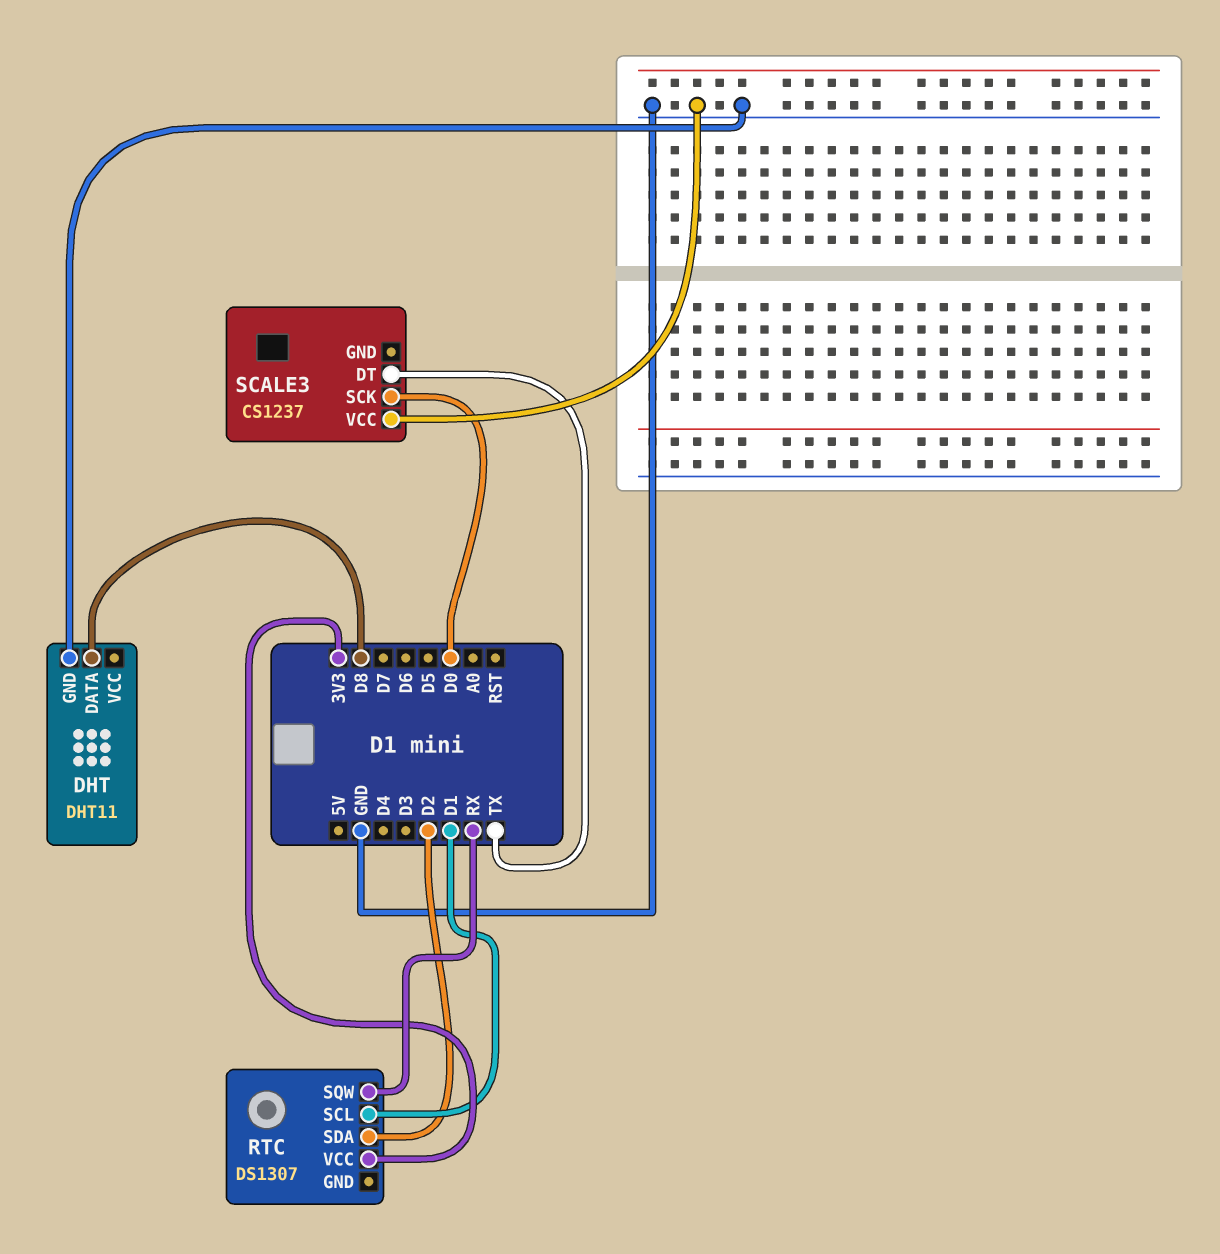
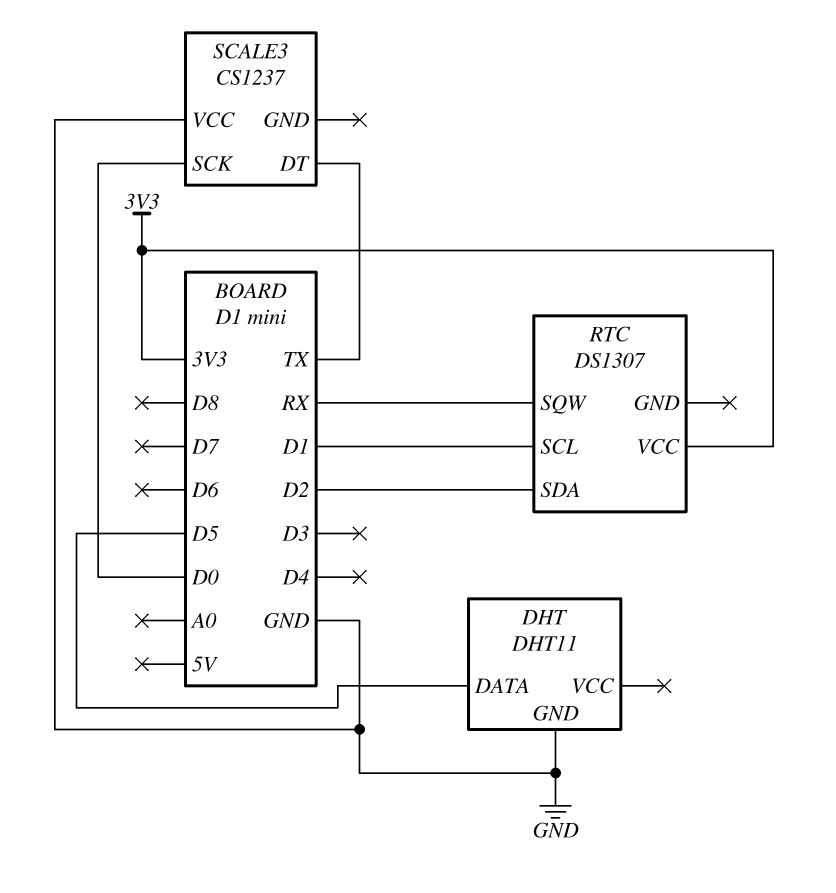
DHT pin DATA: D8 -> D5

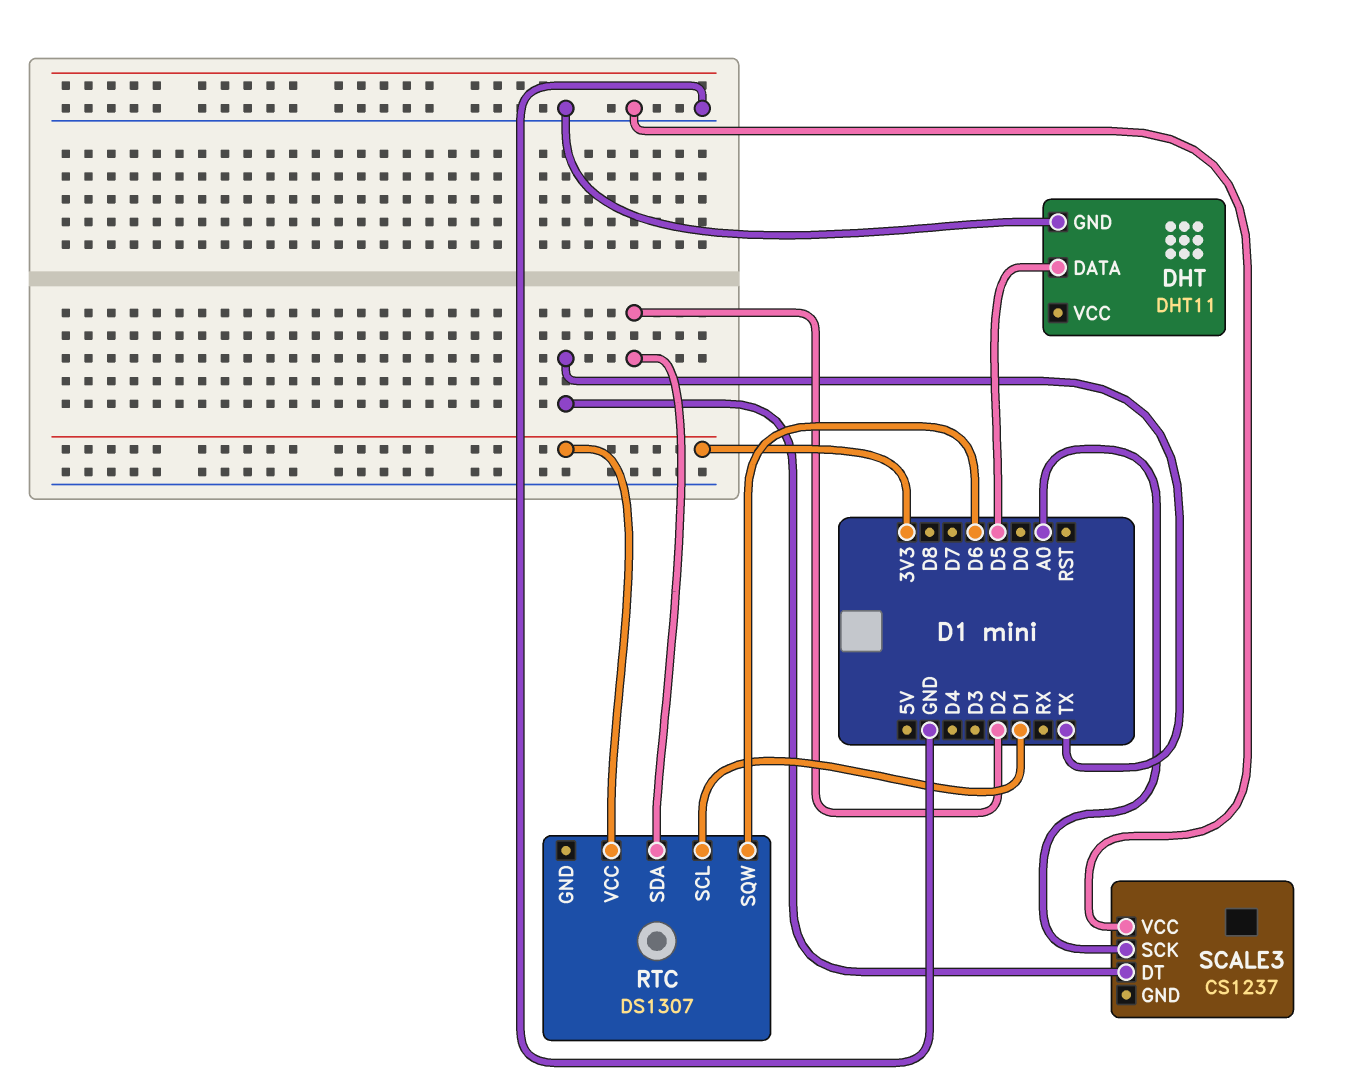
RTC pin SQW: RX -> D6
SCALE3 pin SCK: D0 -> A0

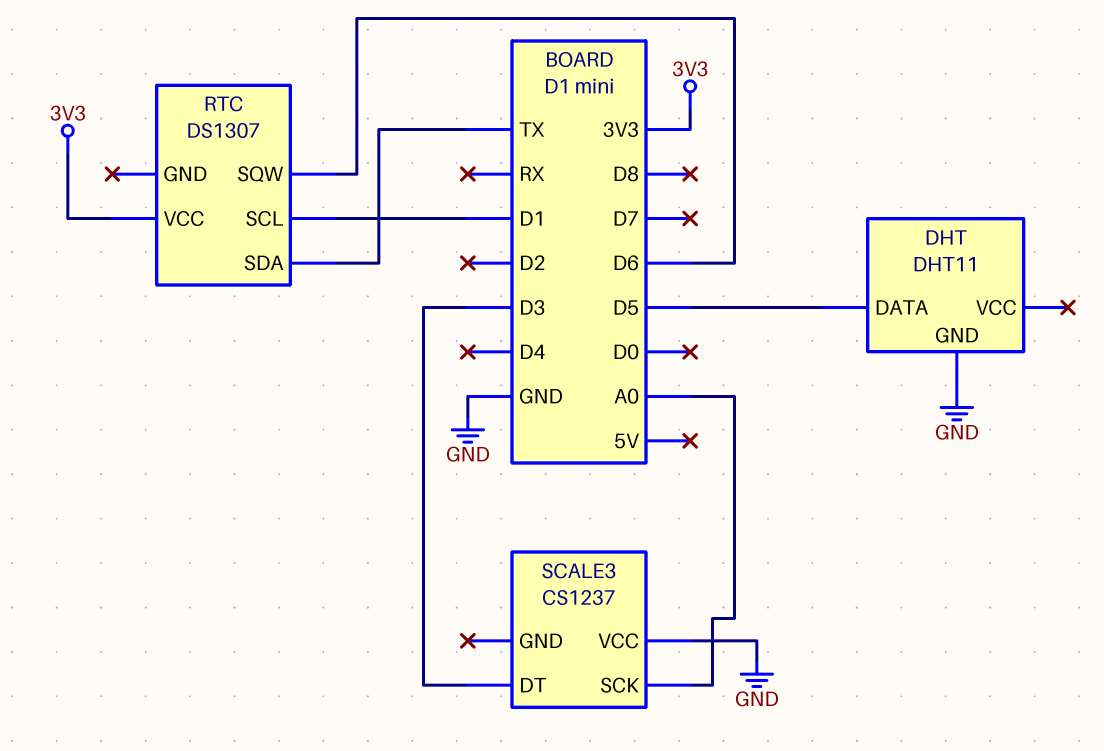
RTC pin SDA: D2 -> TX
SCALE3 pin DT: TX -> D3

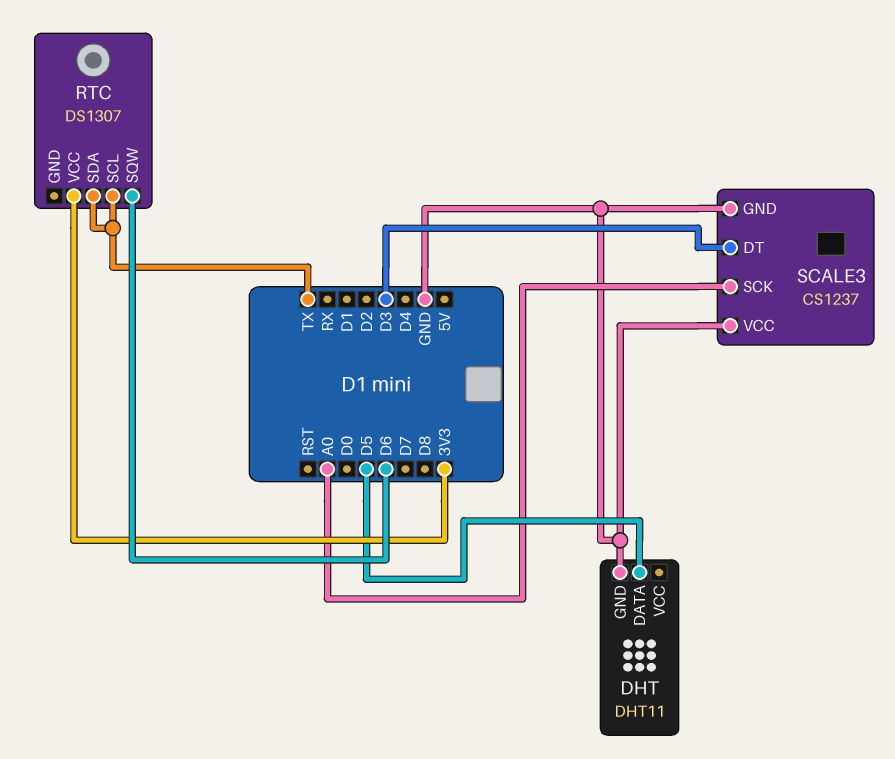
RTC pin SCL: D1 -> TX
SCALE3 pin GND: none -> GND

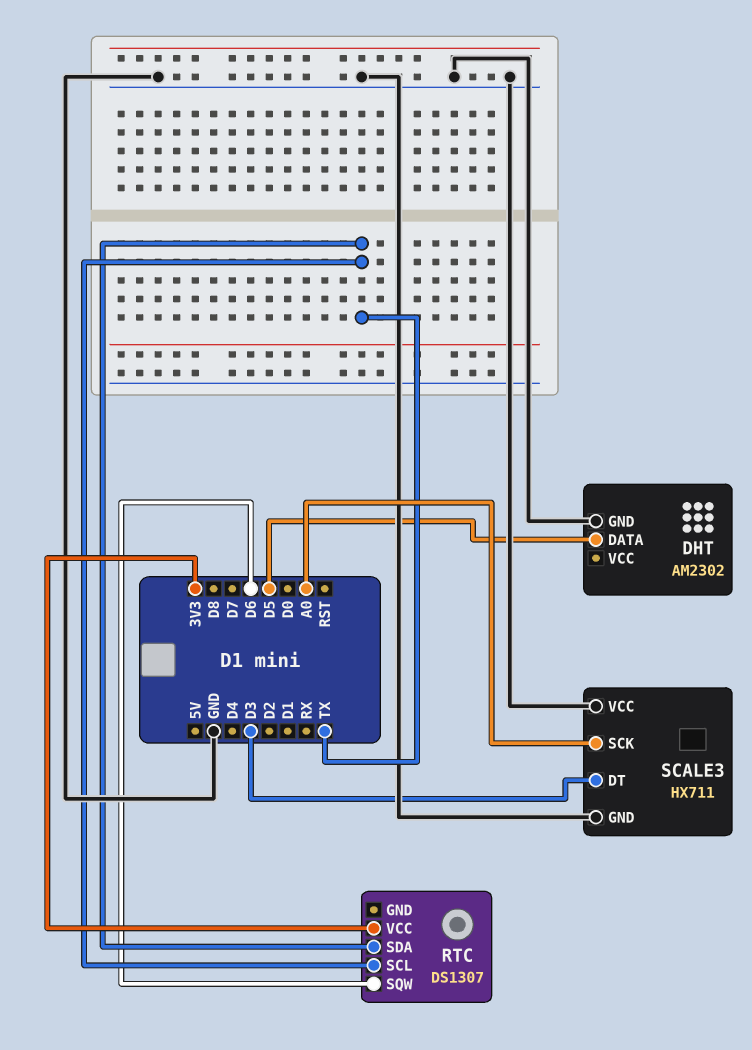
DHT: DHT11 -> AM2302
SCALE3: CS1237 -> HX711

